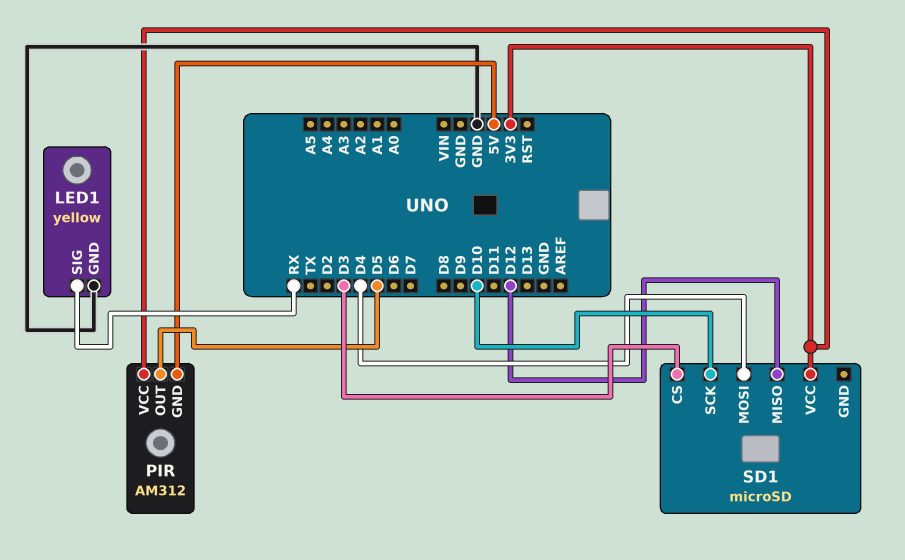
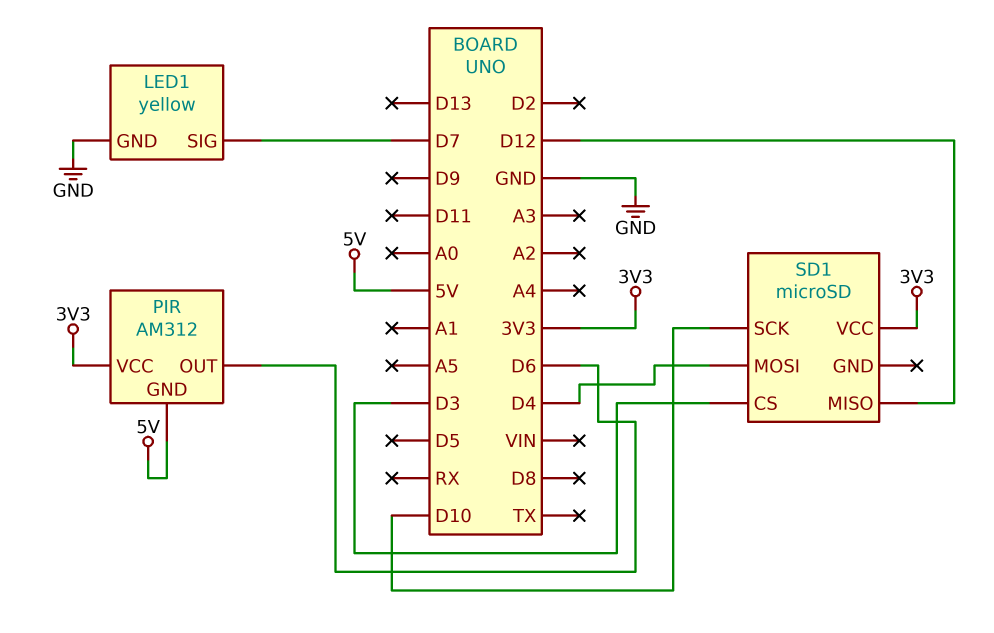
LED1 pin SIG: RX -> D7
PIR pin OUT: D5 -> D6

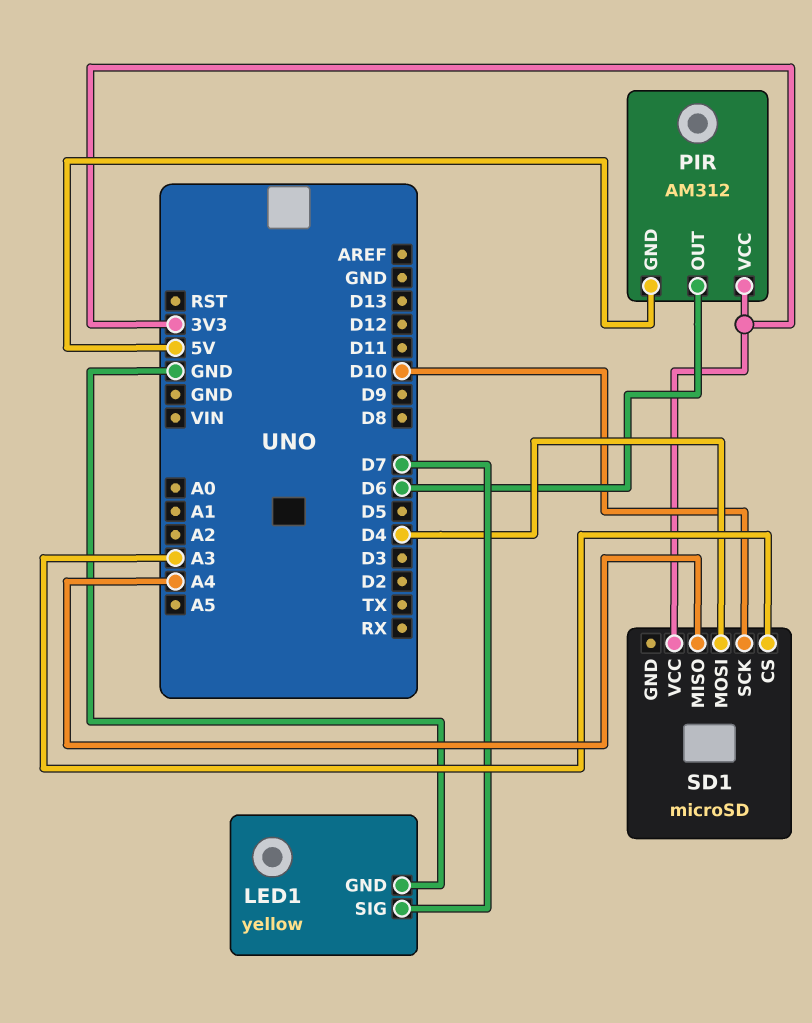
SD1 pin CS: D3 -> A3
SD1 pin MISO: D12 -> A4

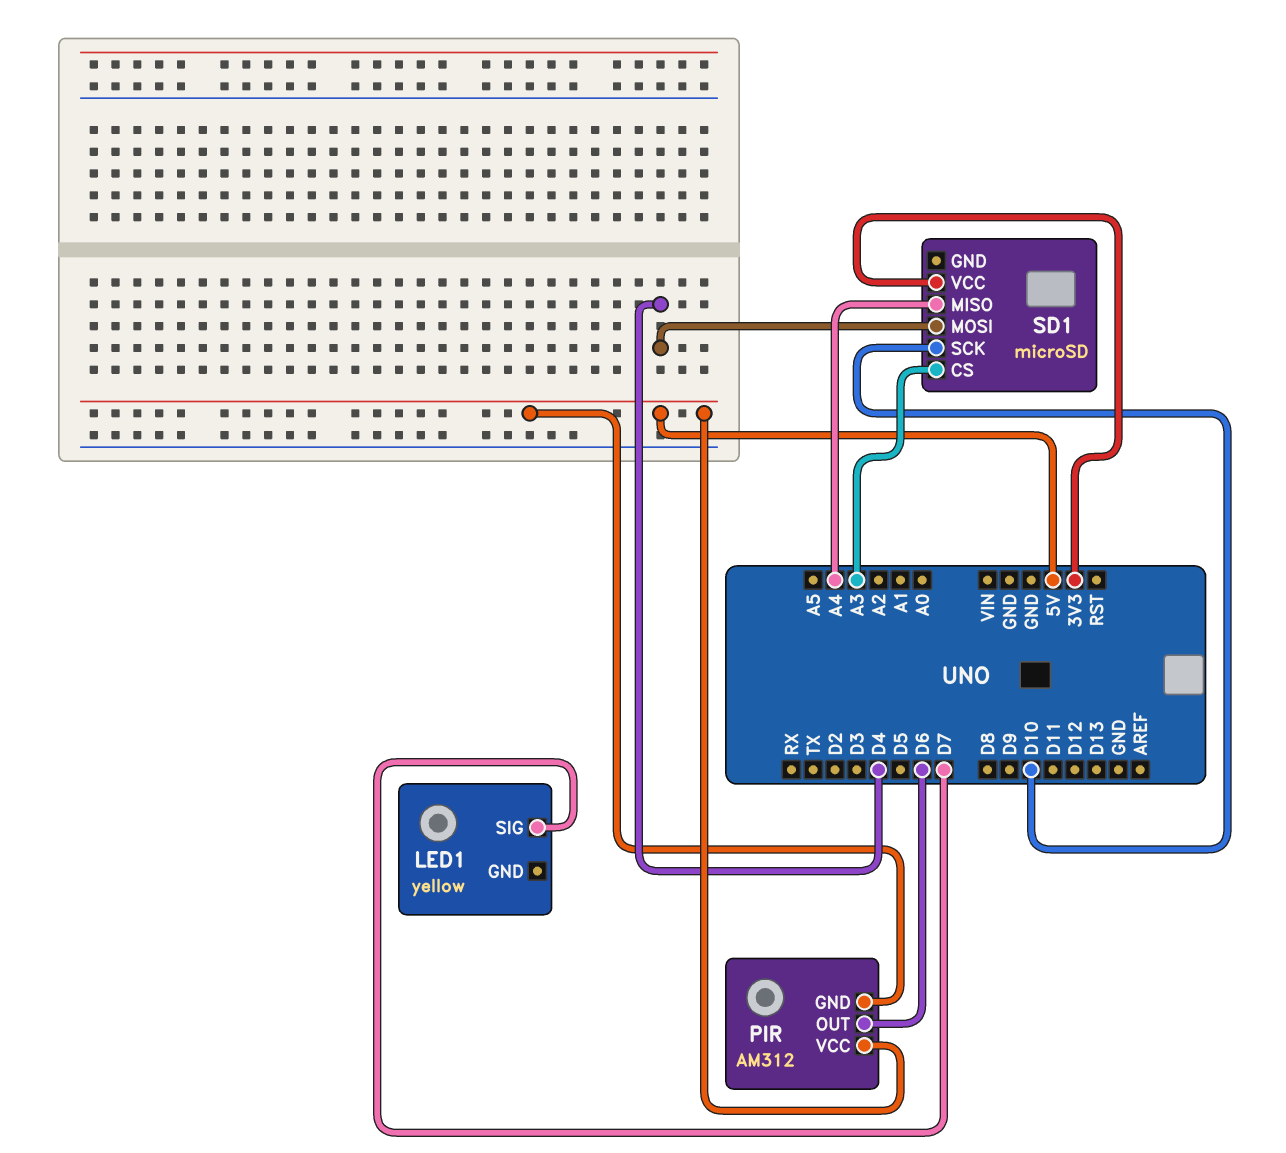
LED1 pin GND: GND -> none
PIR pin VCC: 3V3 -> 5V

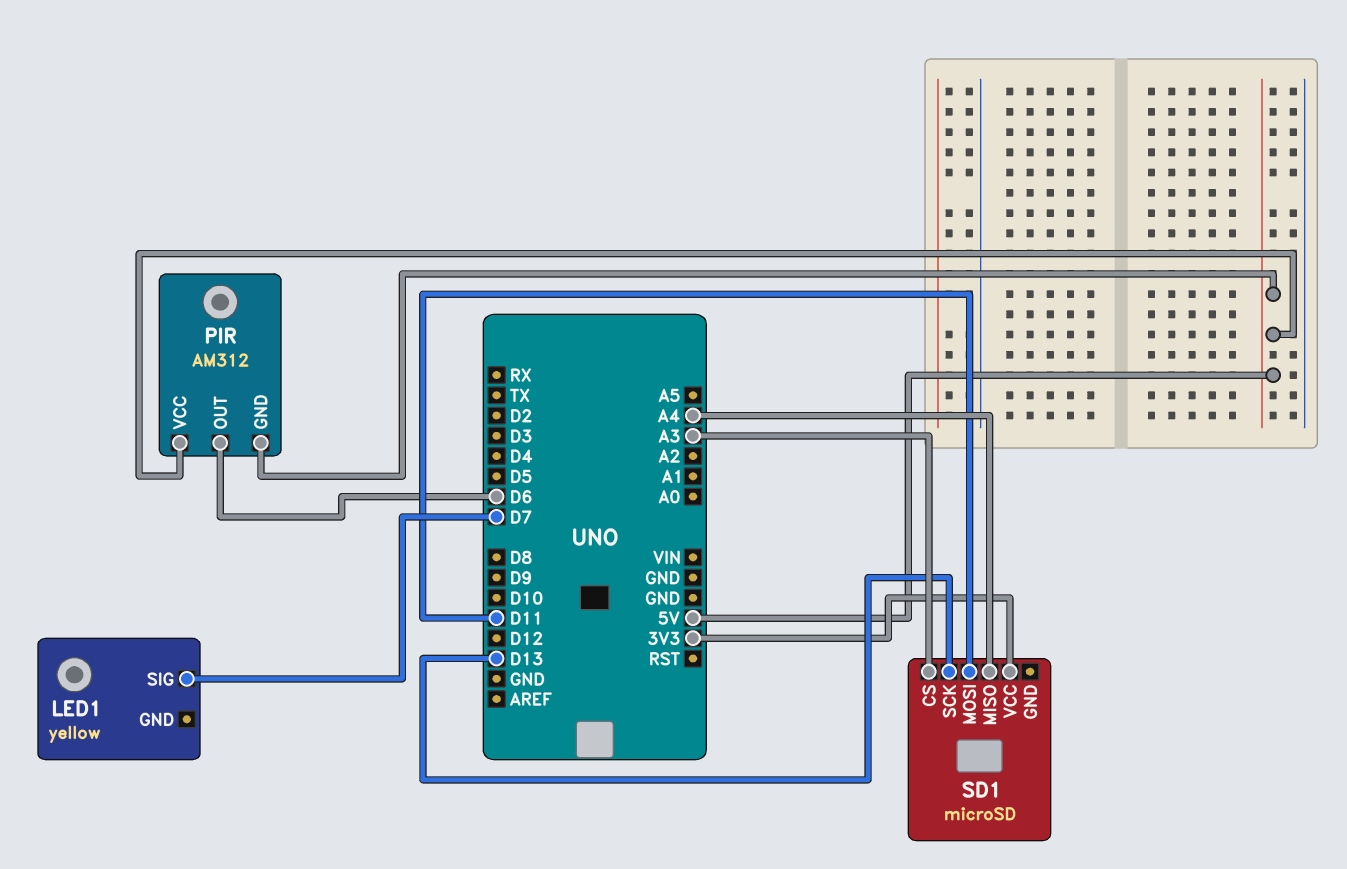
SD1 pin MOSI: D4 -> D11
SD1 pin SCK: D10 -> D13

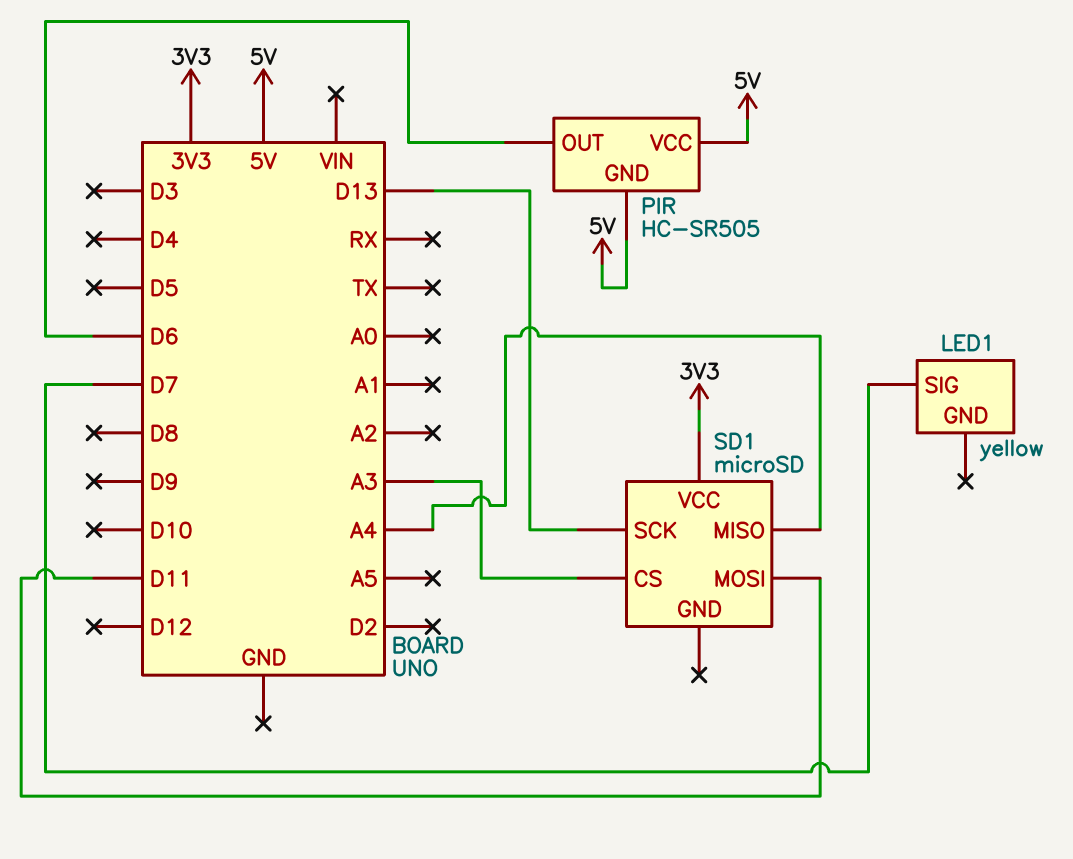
PIR: AM312 -> HC-SR505

